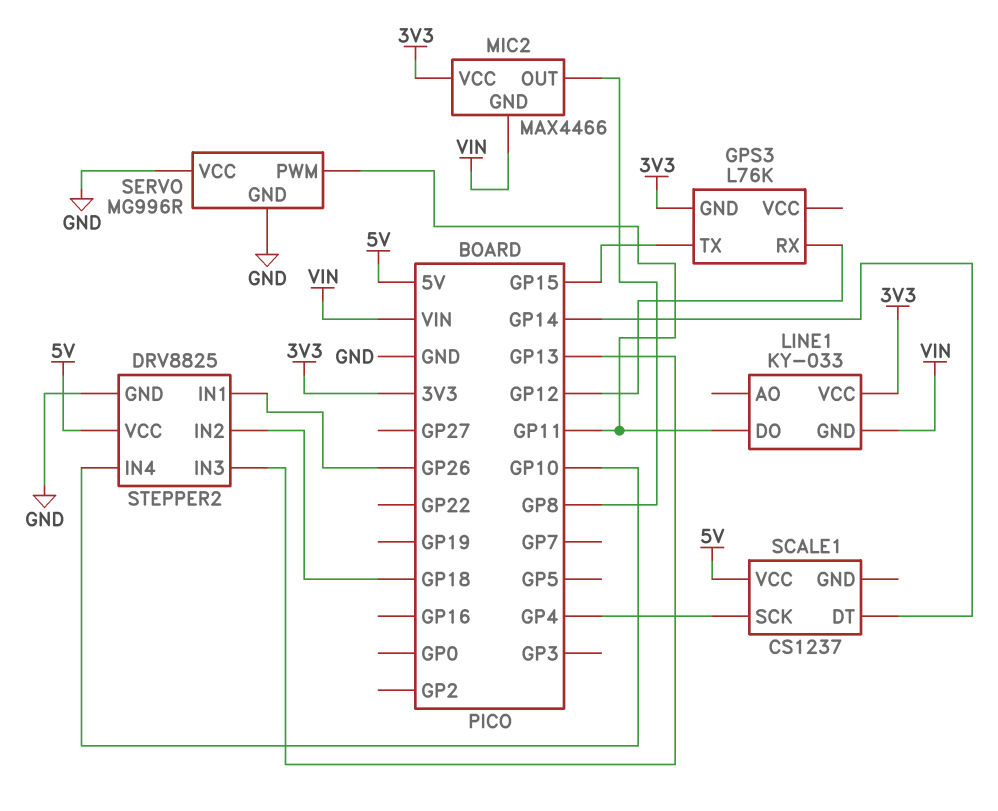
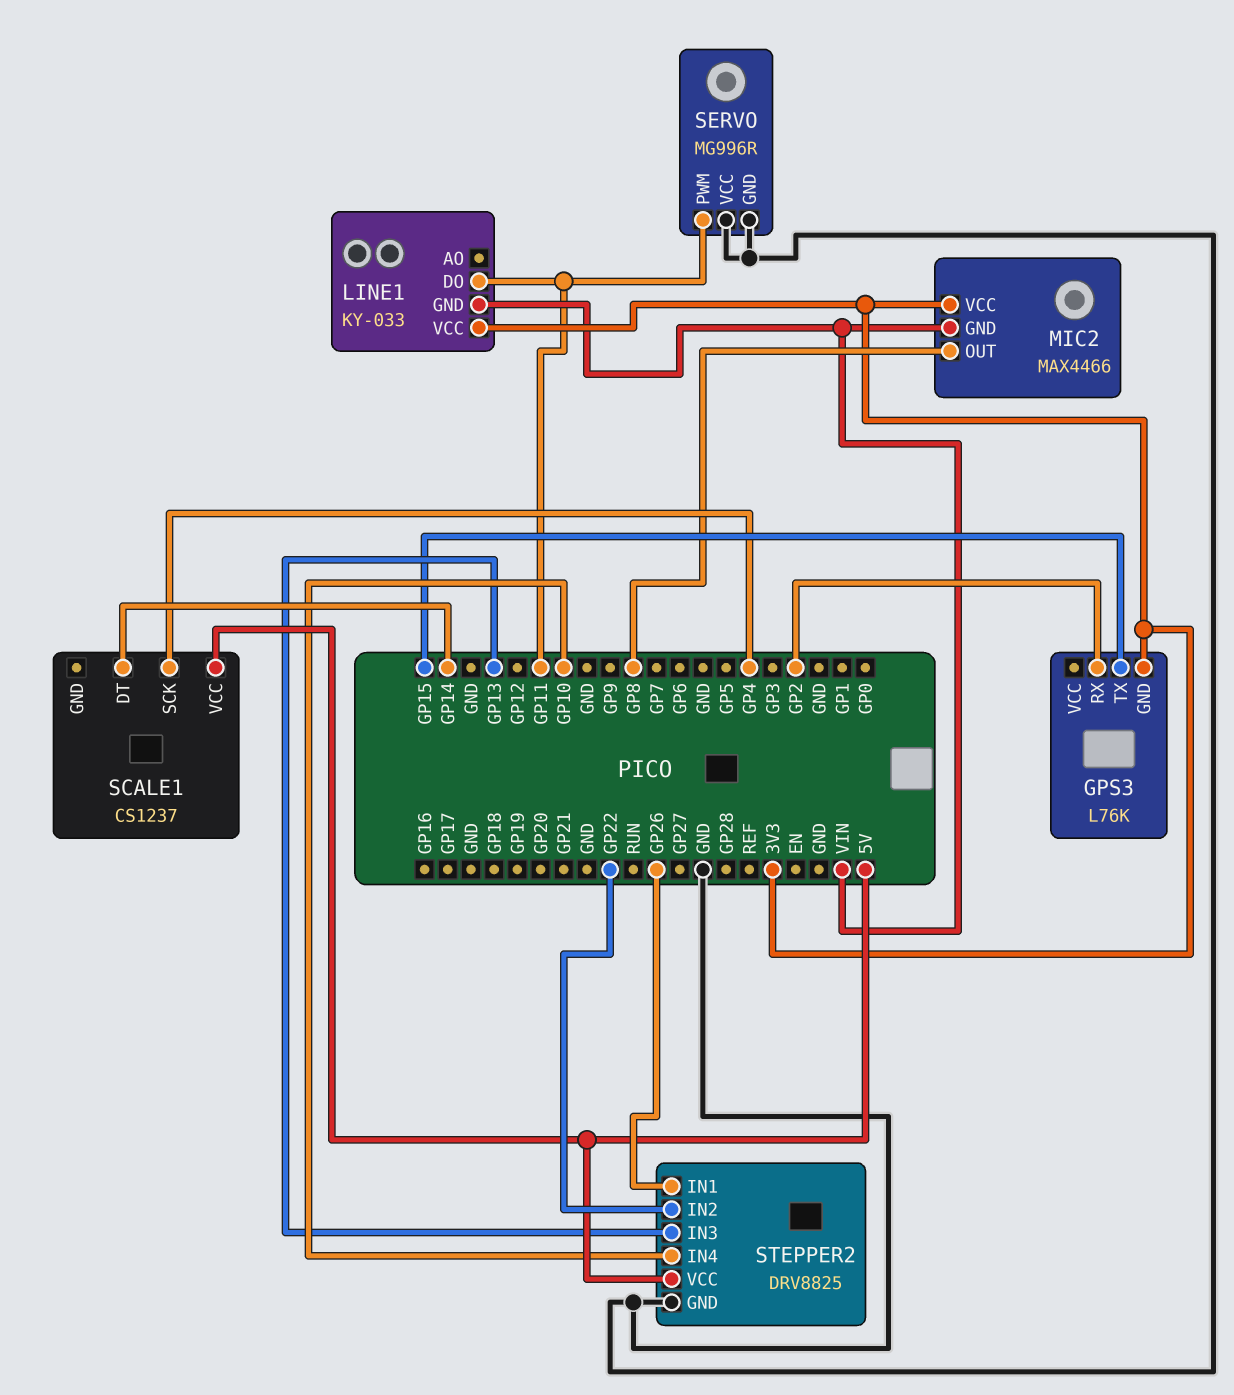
GPS3 pin RX: GP12 -> GP2
STEPPER2 pin IN2: GP18 -> GP22

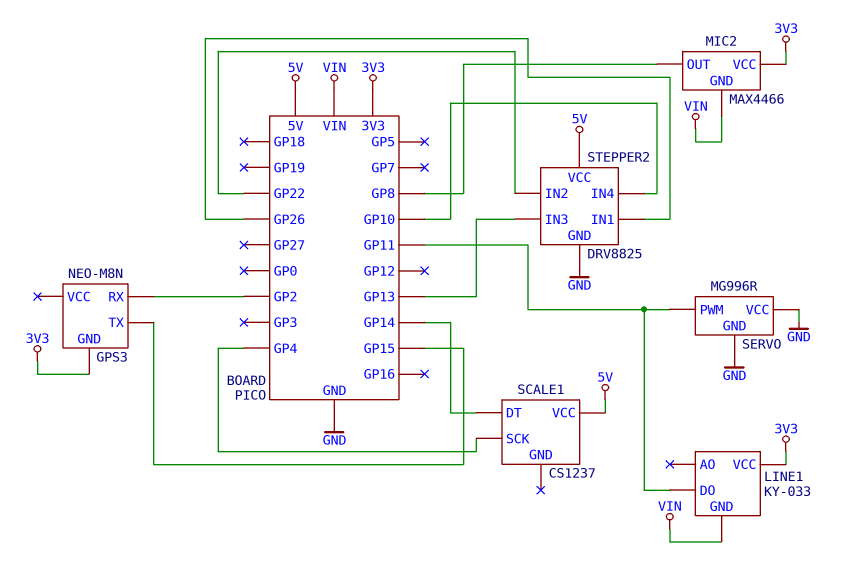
GPS3: L76K -> NEO-M8N

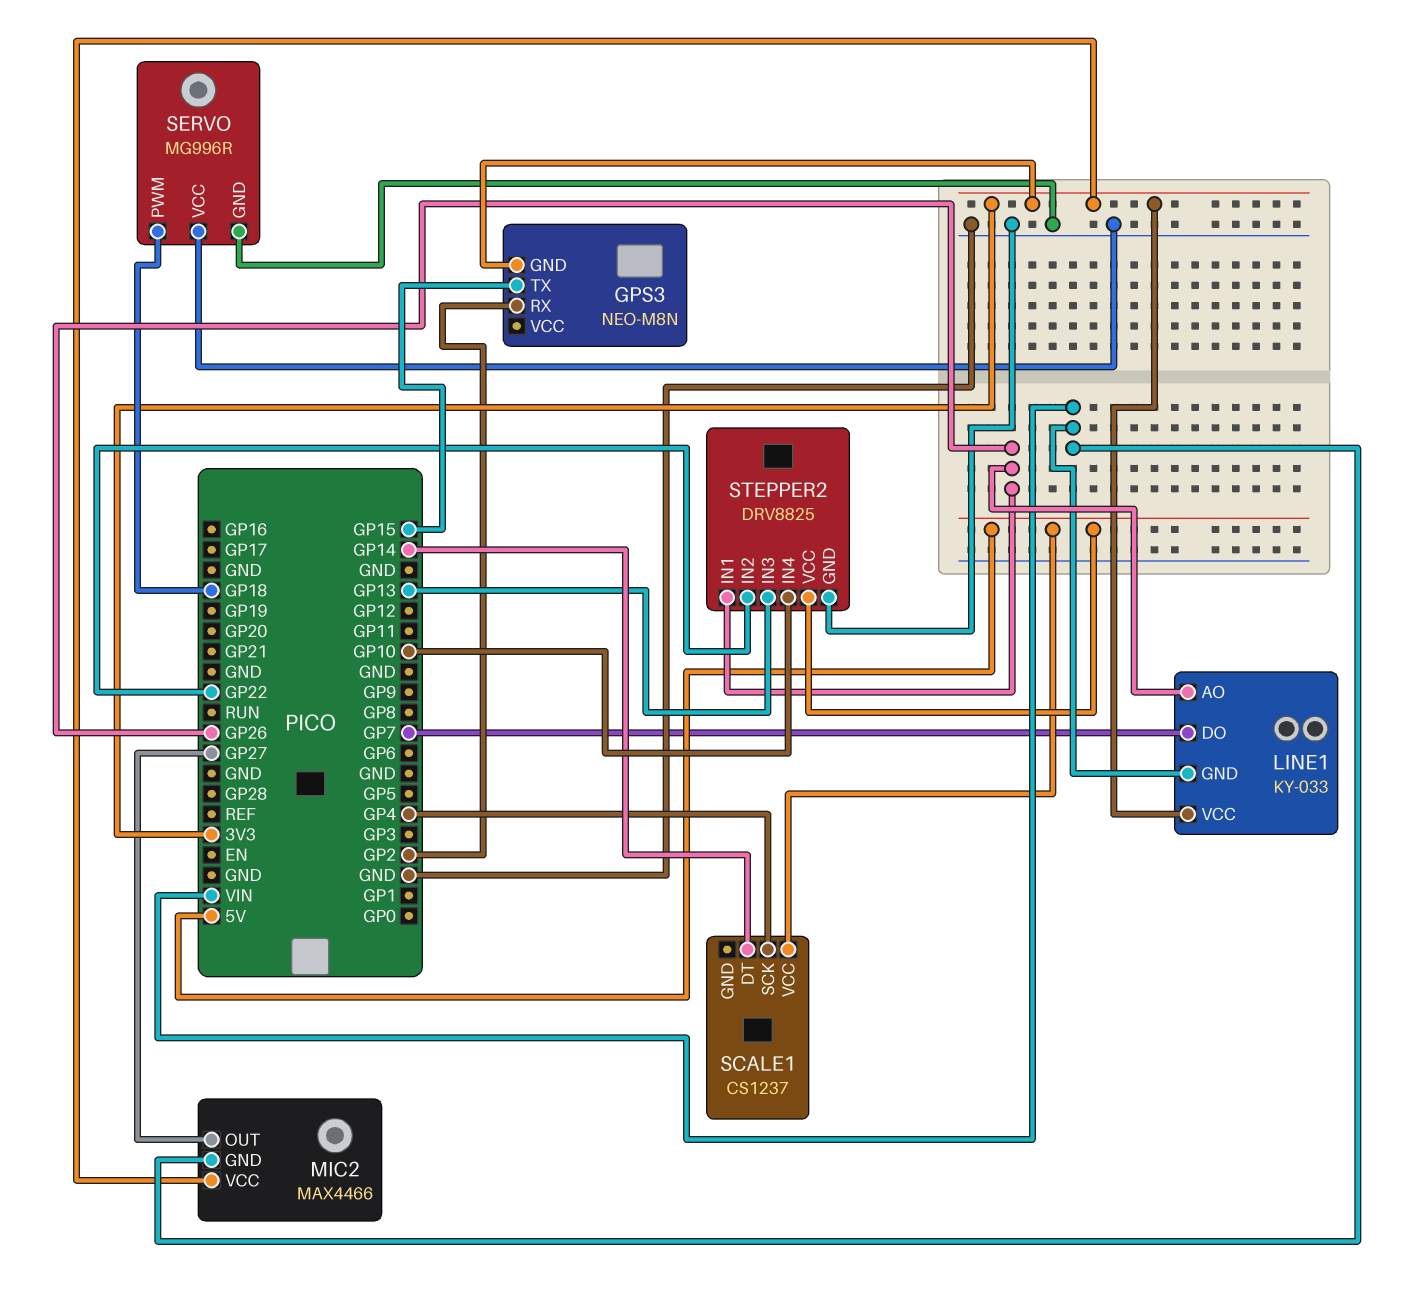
LINE1 pin AO: none -> GP26
LINE1 pin DO: GP11 -> GP7
MIC2 pin OUT: GP8 -> GP27
SERVO pin PWM: GP11 -> GP18

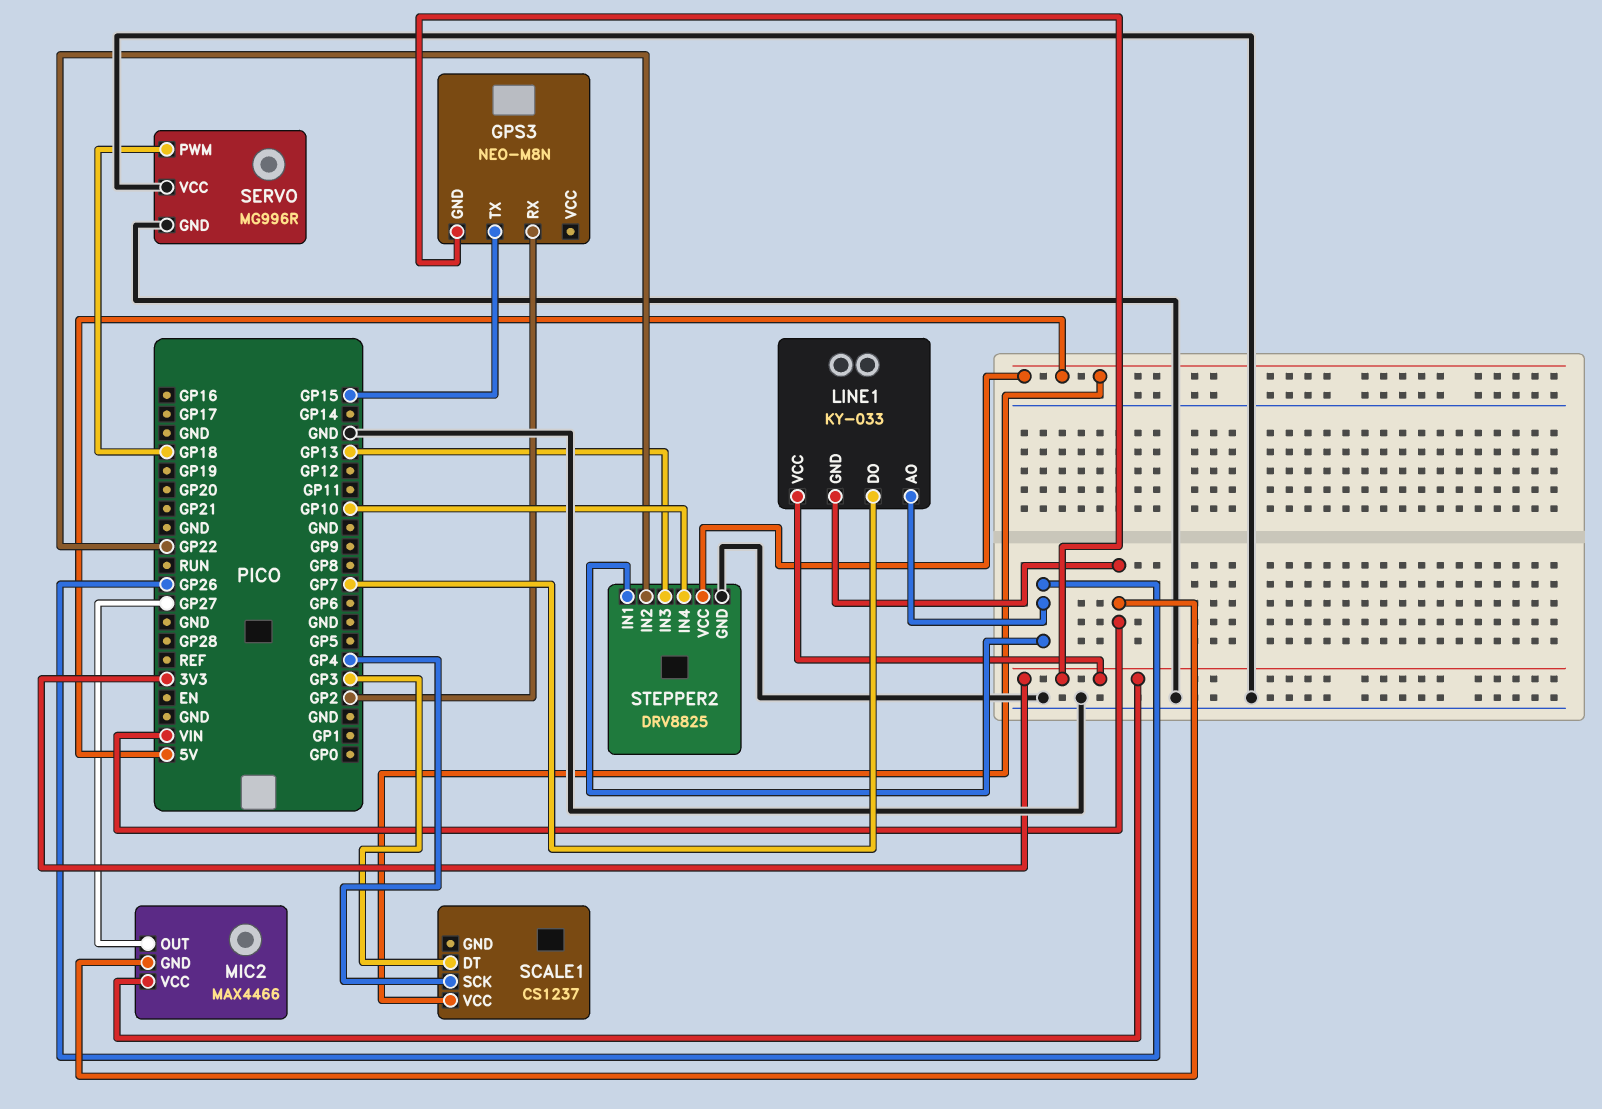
SCALE1 pin DT: GP14 -> GP3

